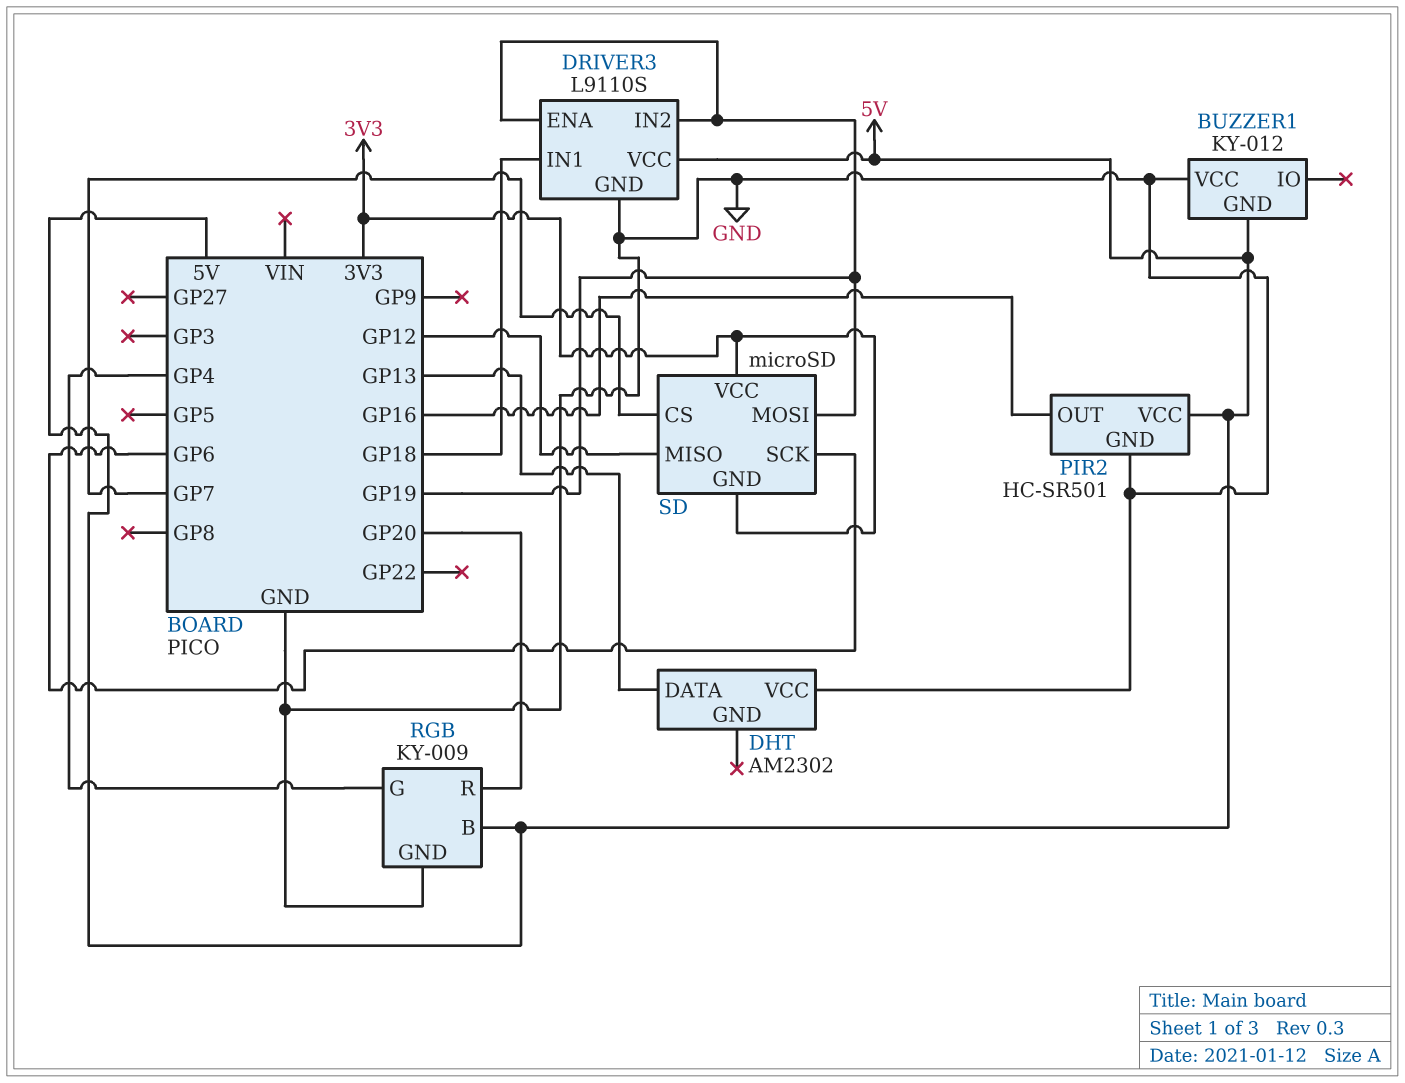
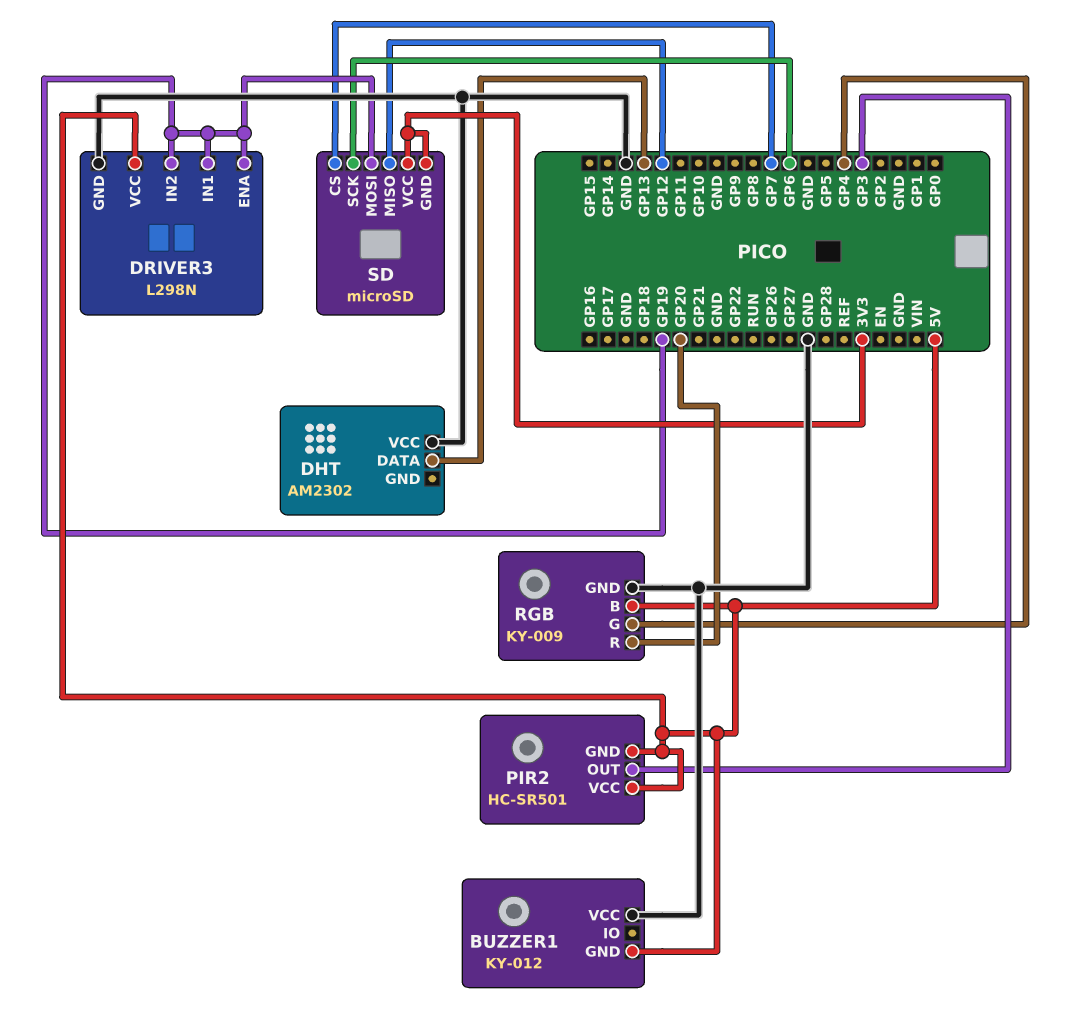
DRIVER3: L9110S -> L298N
DRIVER3 pin IN1: GP18 -> GP19
PIR2 pin GND: GND -> 5V
PIR2 pin OUT: GP16 -> GP3

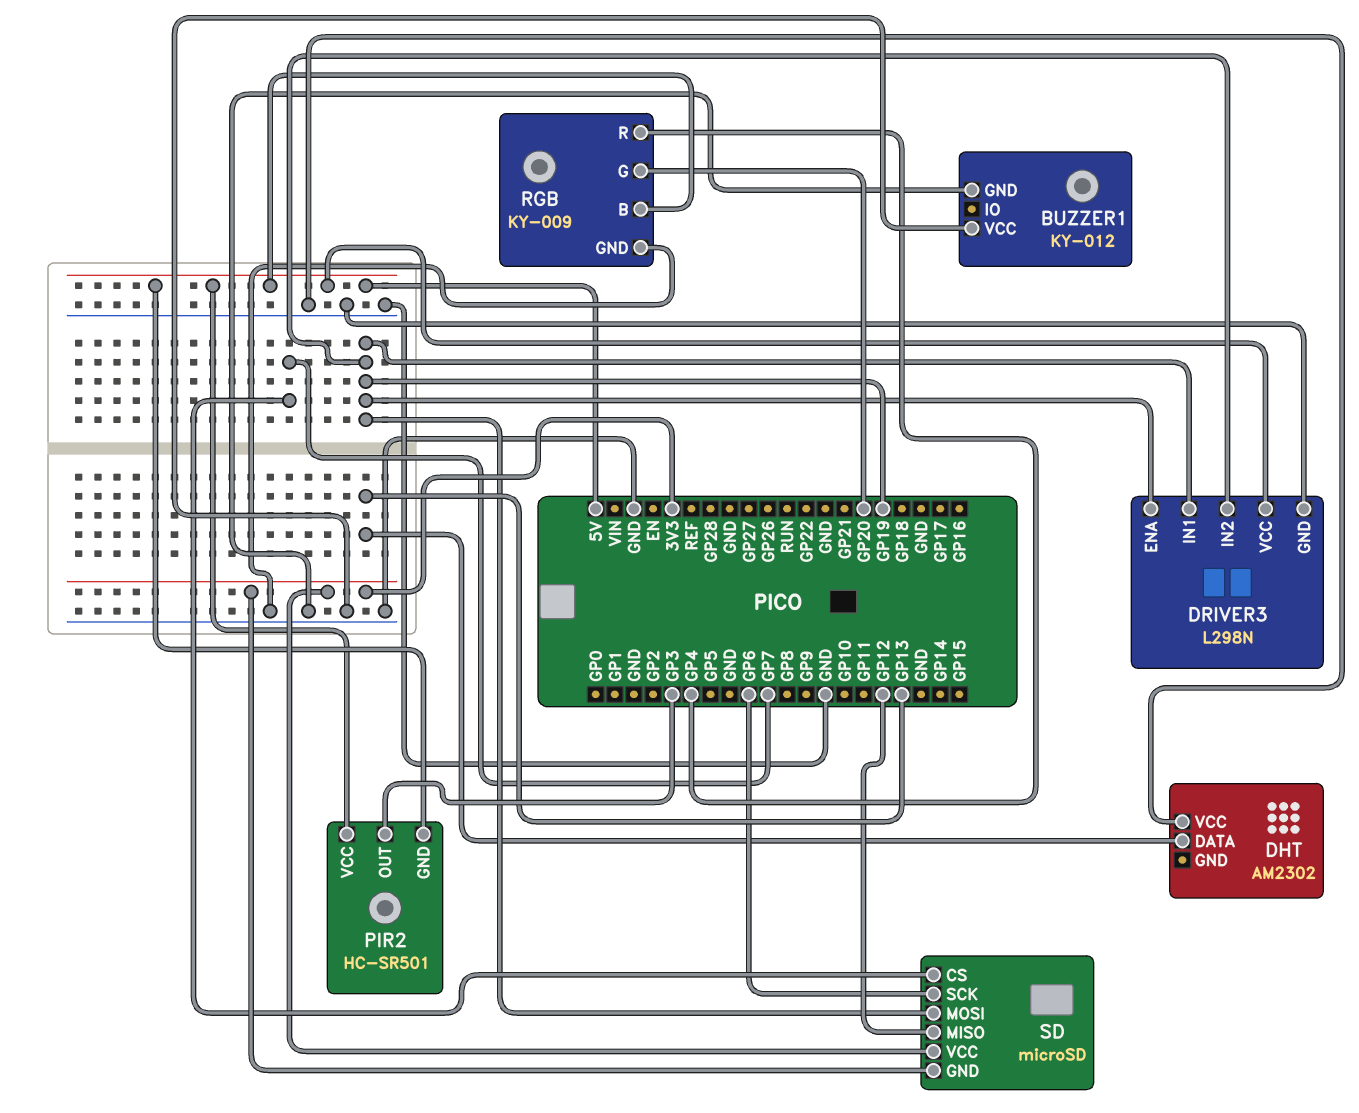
BUZZER1 pin GND: 5V -> GND
RGB pin G: GP4 -> GP20
RGB pin R: GP20 -> GP4

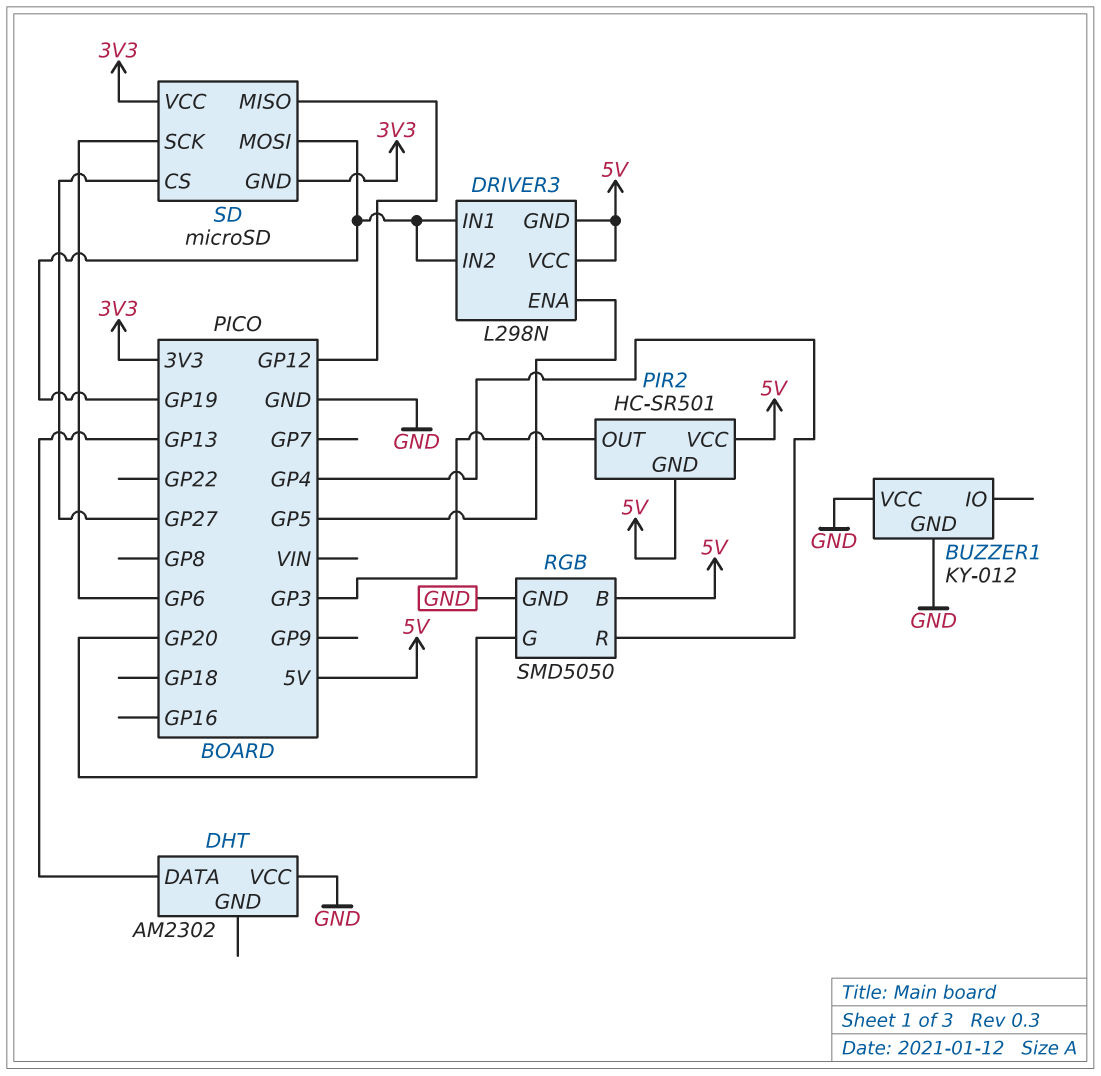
DRIVER3 pin ENA: GP19 -> GP5
DRIVER3 pin GND: GND -> 5V
RGB: KY-009 -> SMD5050
SD pin CS: GP7 -> GP27

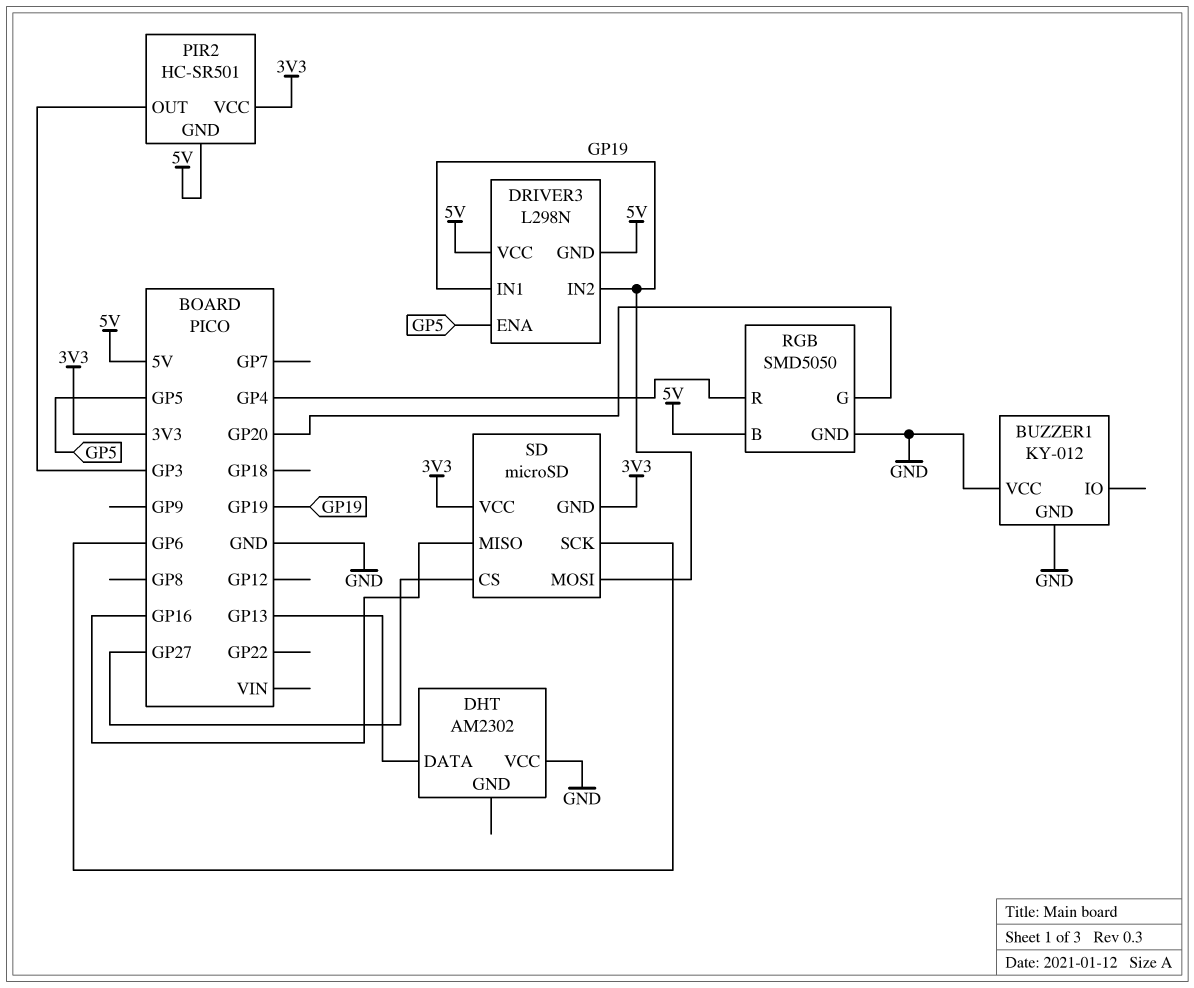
PIR2 pin VCC: 5V -> 3V3
SD pin MISO: GP12 -> GP16

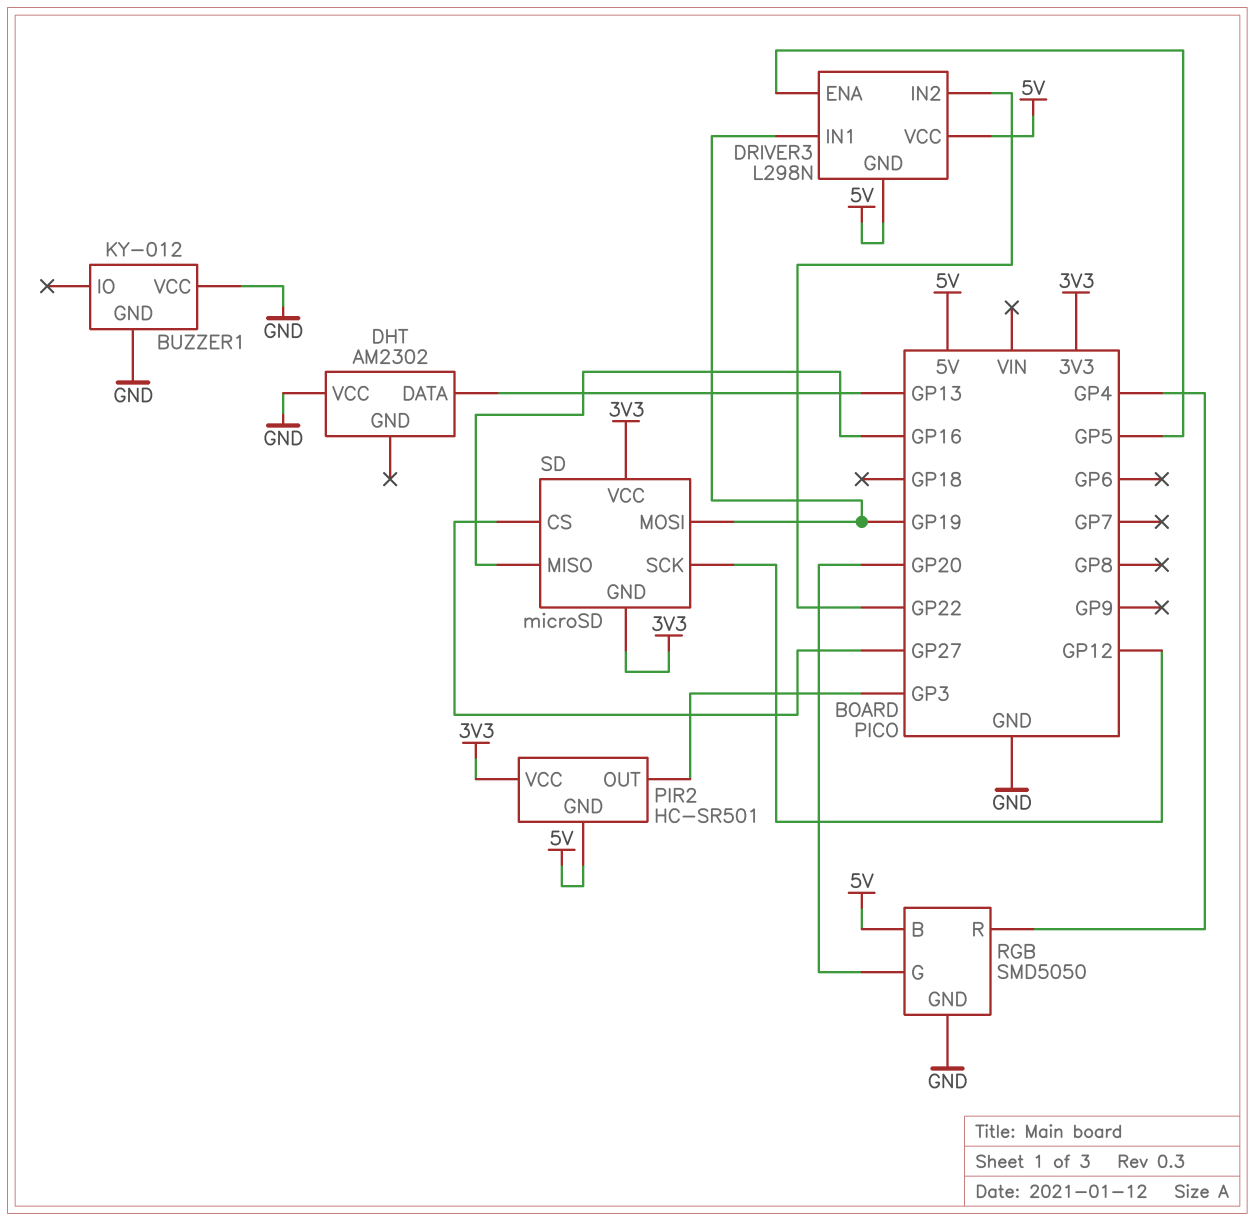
DRIVER3 pin IN2: GP19 -> GP22
SD pin SCK: GP6 -> GP12

